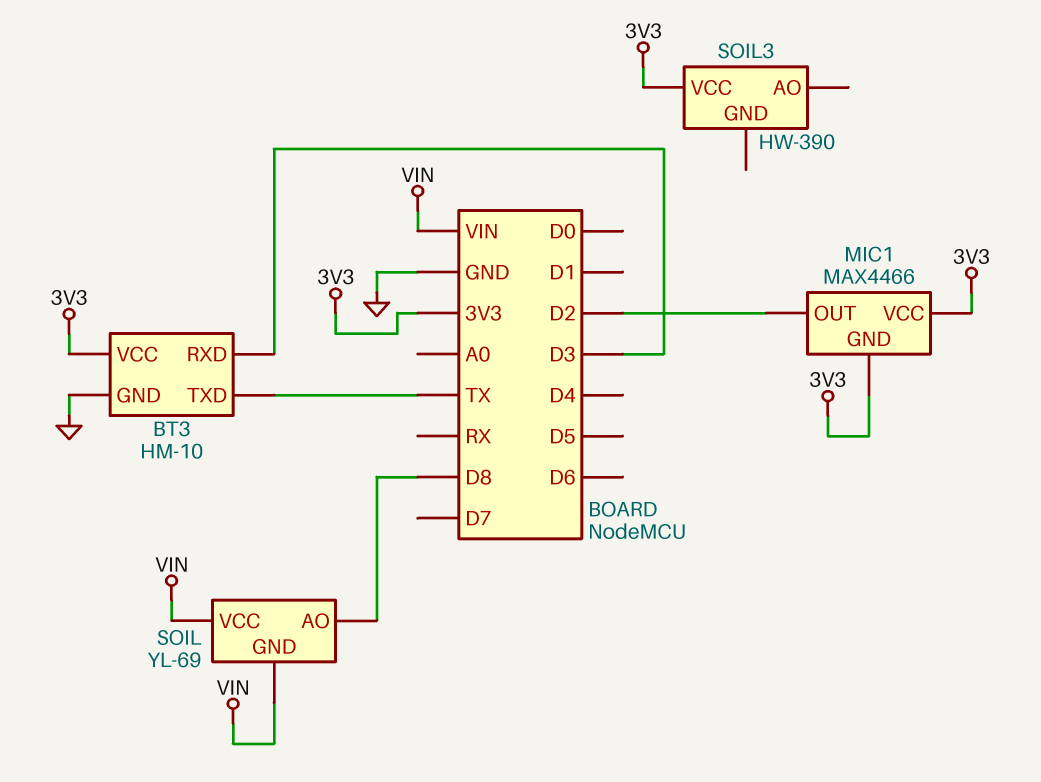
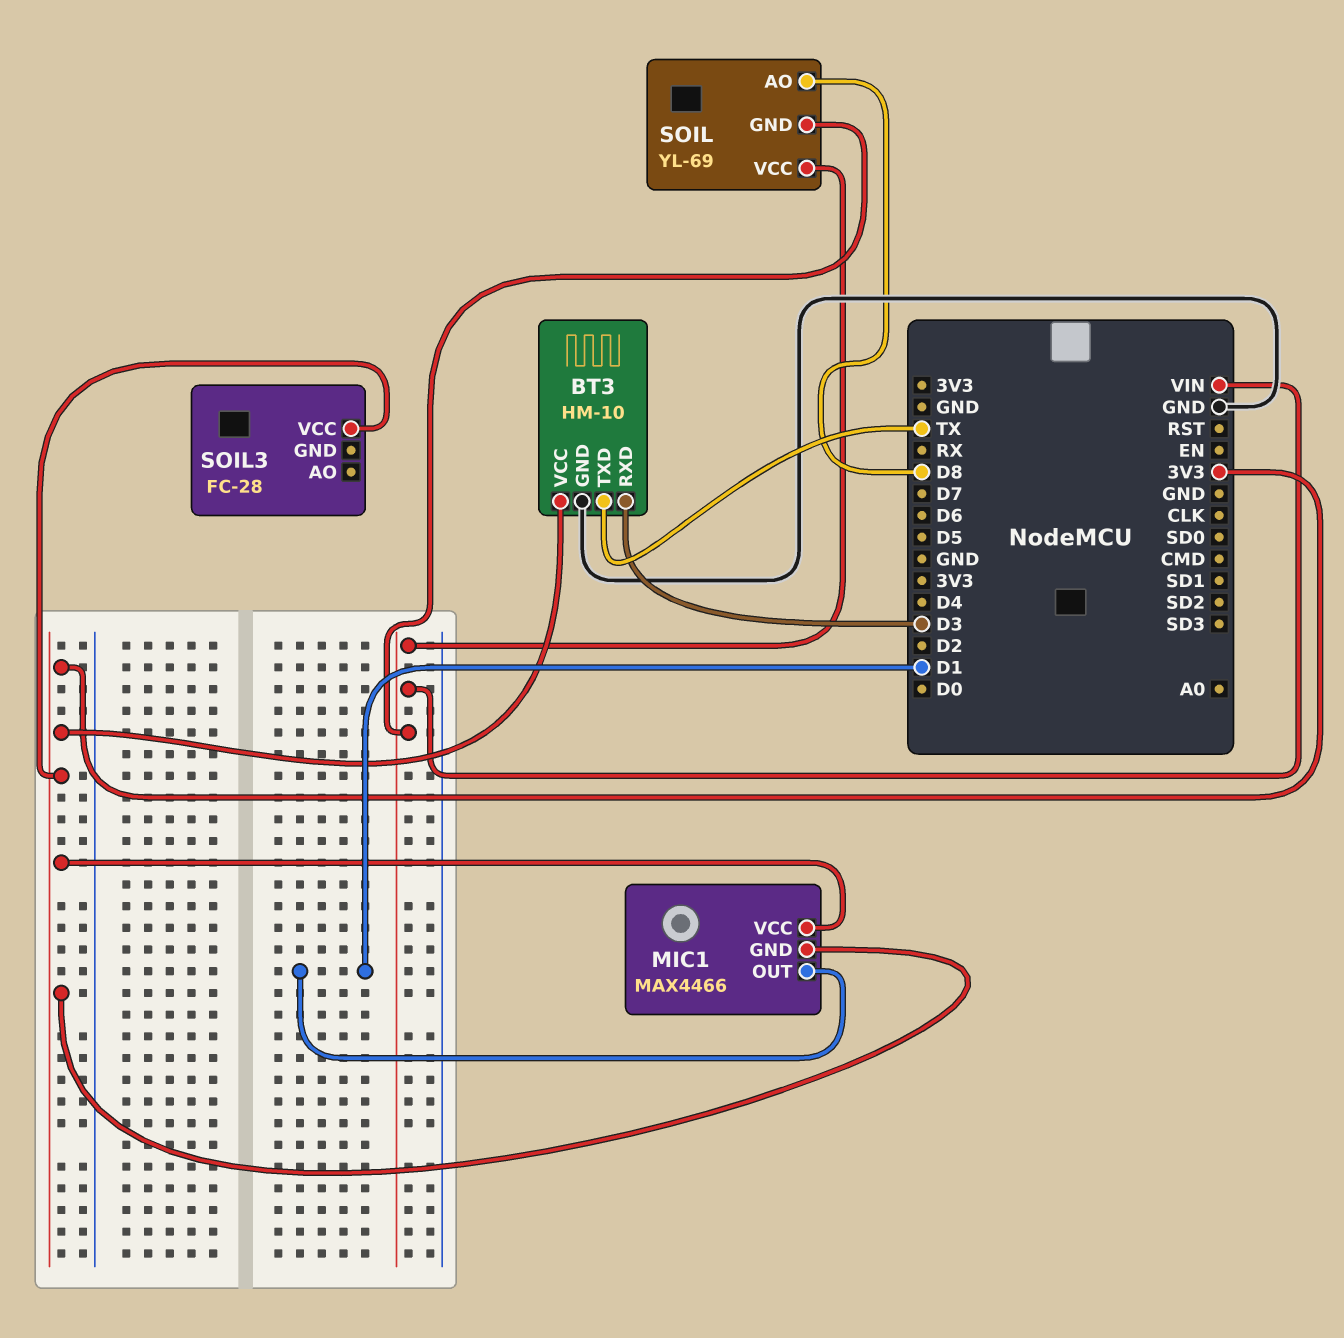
MIC1 pin OUT: D2 -> D1
SOIL3: HW-390 -> FC-28

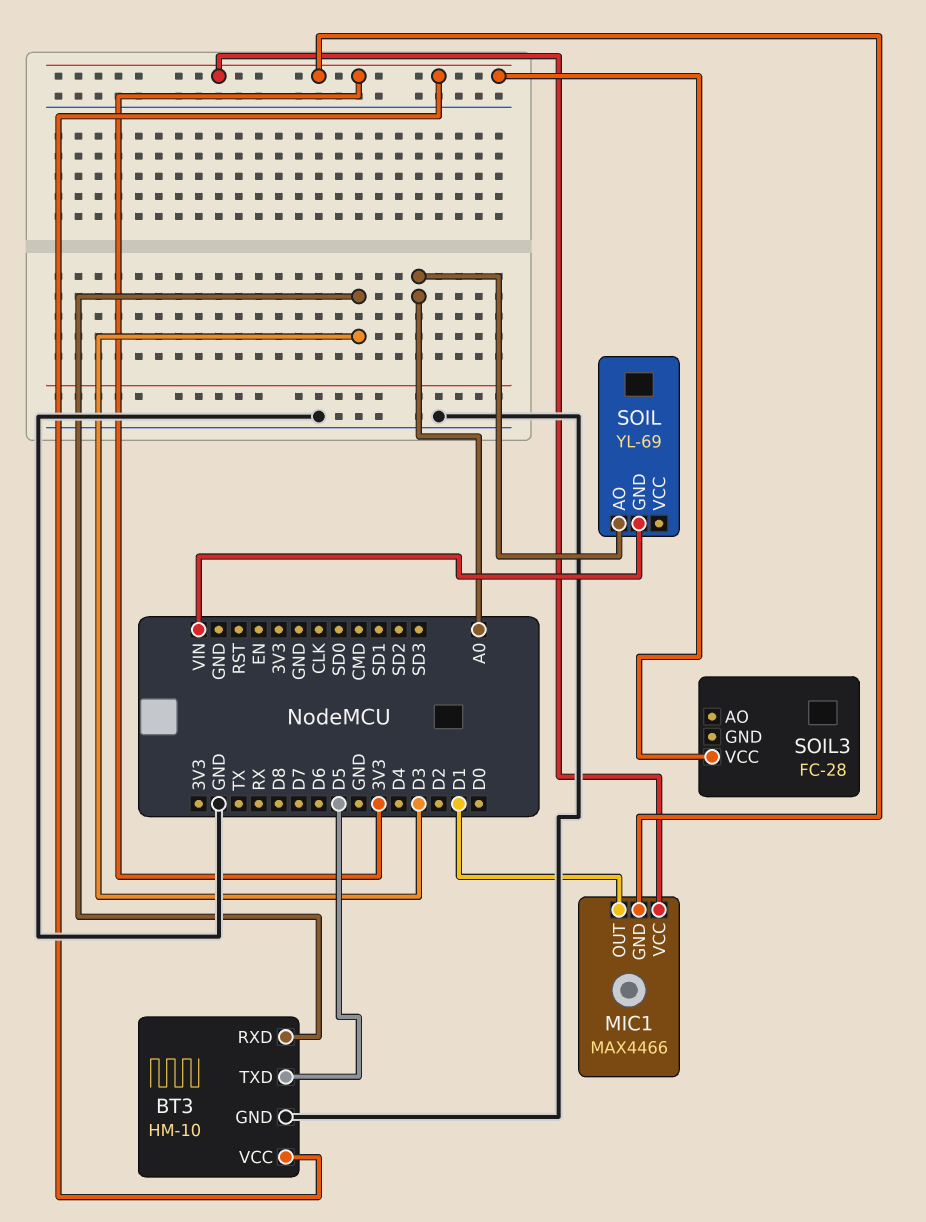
BT3 pin TXD: TX -> D5
SOIL pin AO: D8 -> A0
SOIL pin VCC: VIN -> none

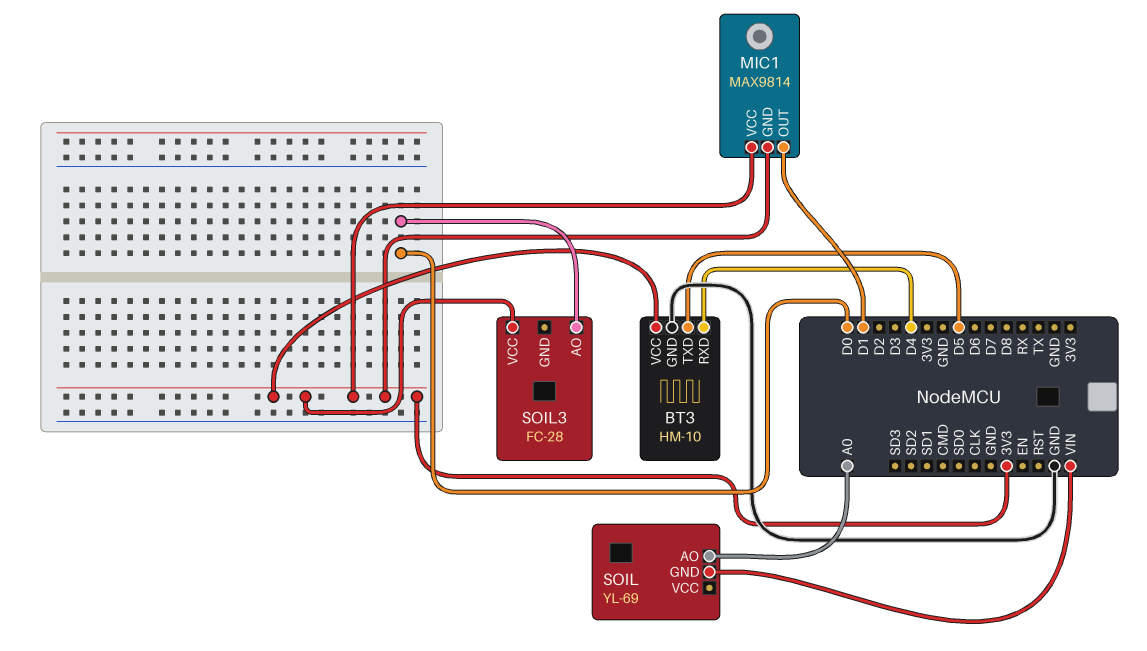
BT3 pin RXD: D3 -> D4
MIC1: MAX4466 -> MAX9814
SOIL3 pin AO: none -> D0

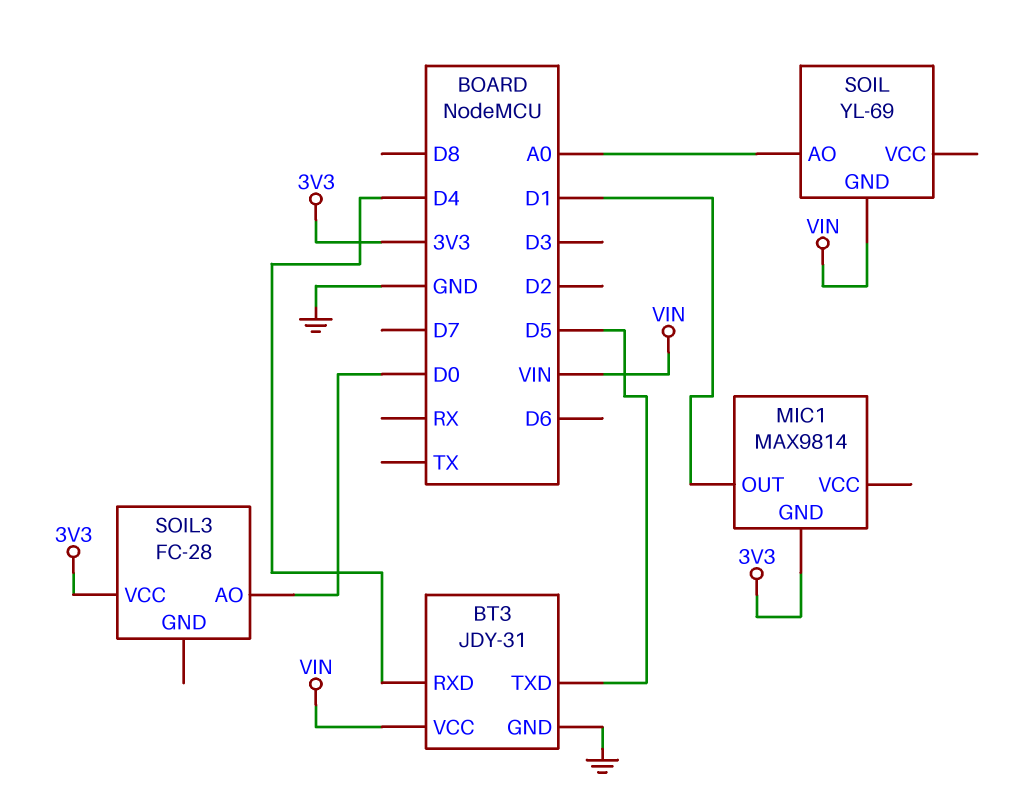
BT3: HM-10 -> JDY-31
BT3 pin VCC: 3V3 -> VIN
MIC1 pin VCC: 3V3 -> none

